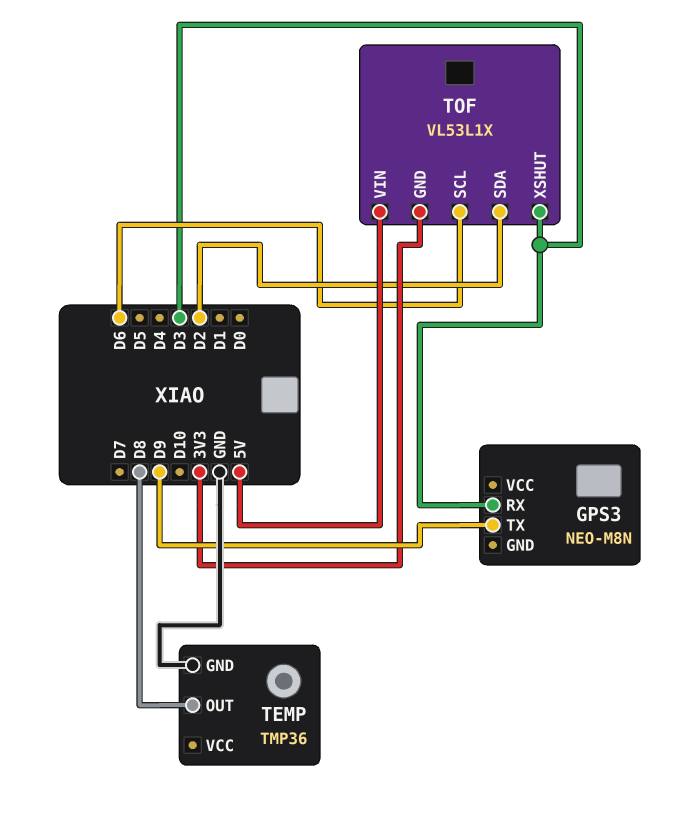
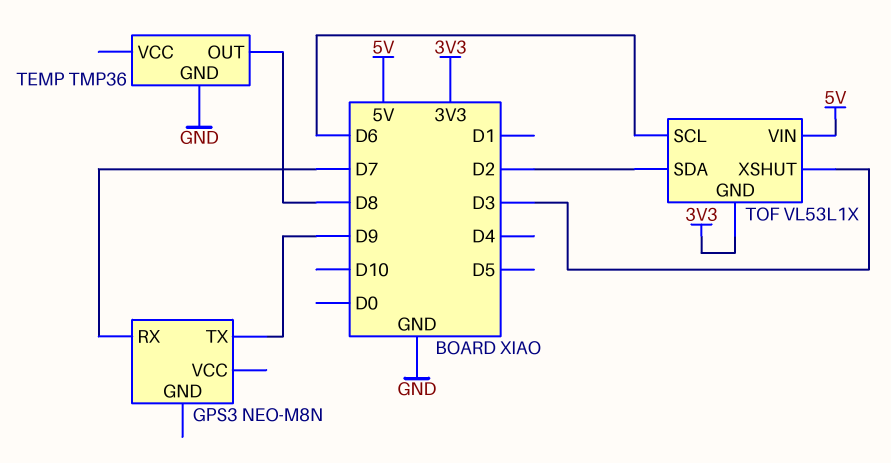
GPS3 pin RX: D3 -> D7

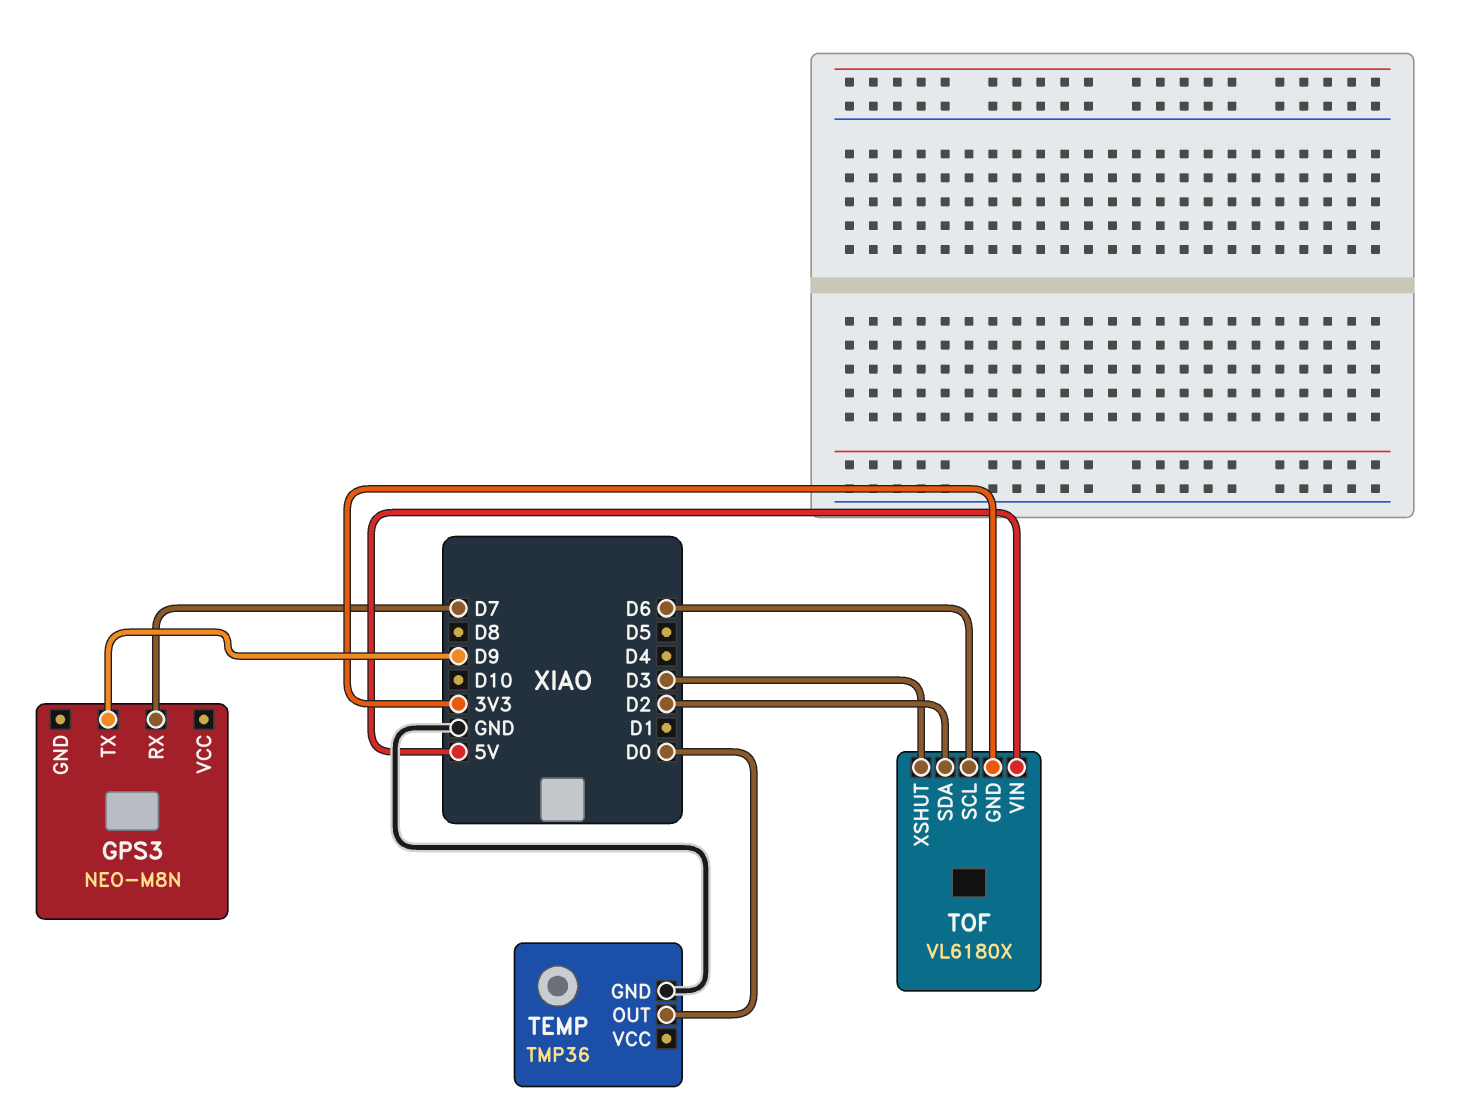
TEMP pin OUT: D8 -> D0
TOF: VL53L1X -> VL6180X

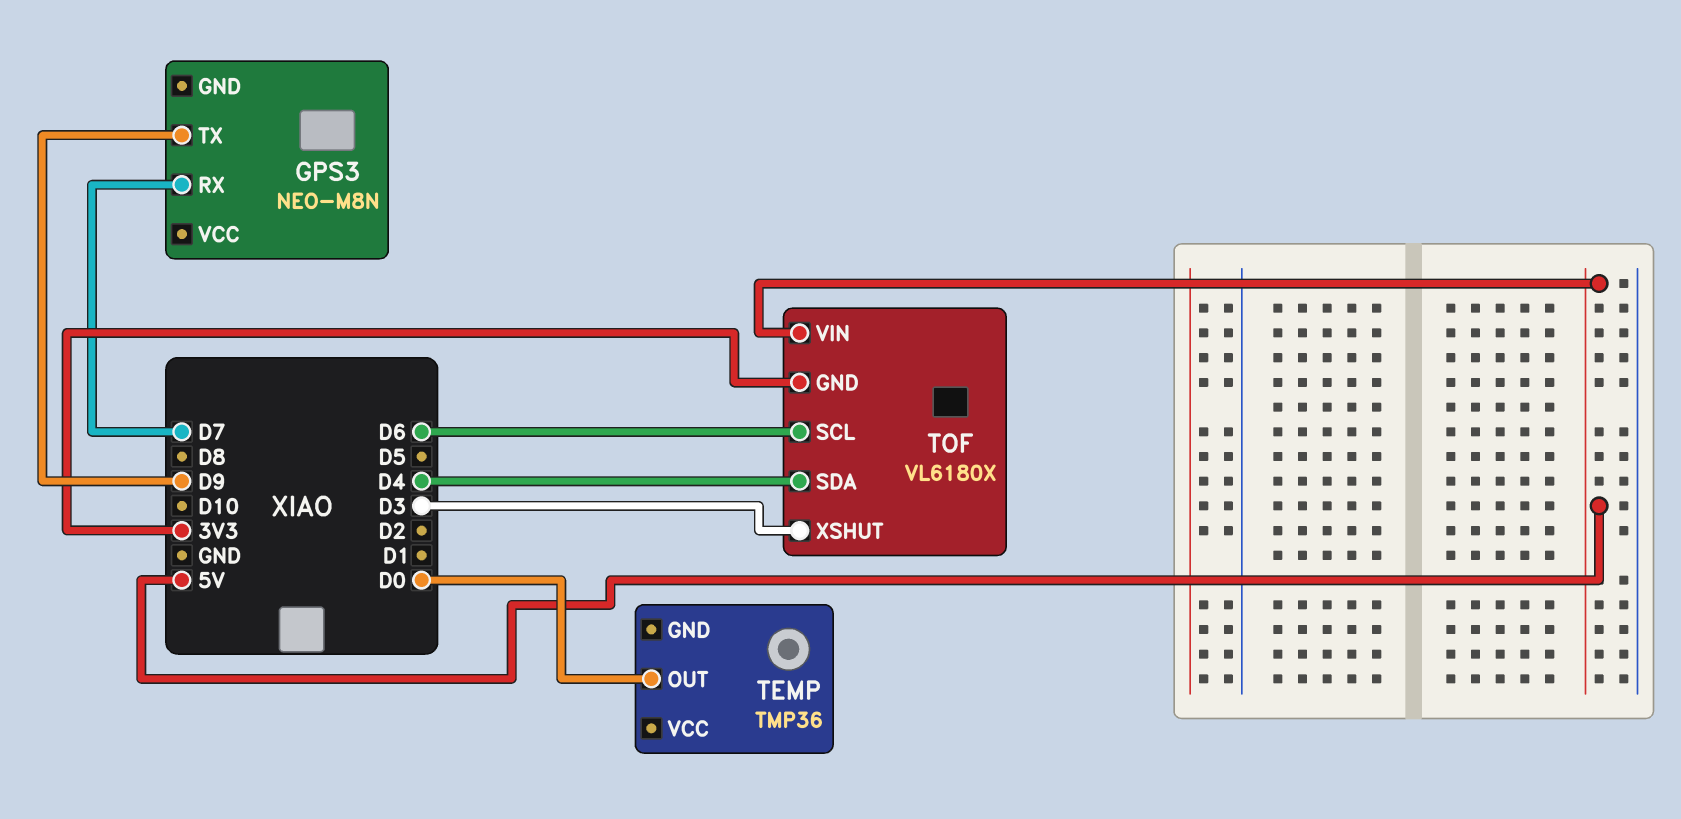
TEMP pin GND: GND -> none
TOF pin SDA: D2 -> D4

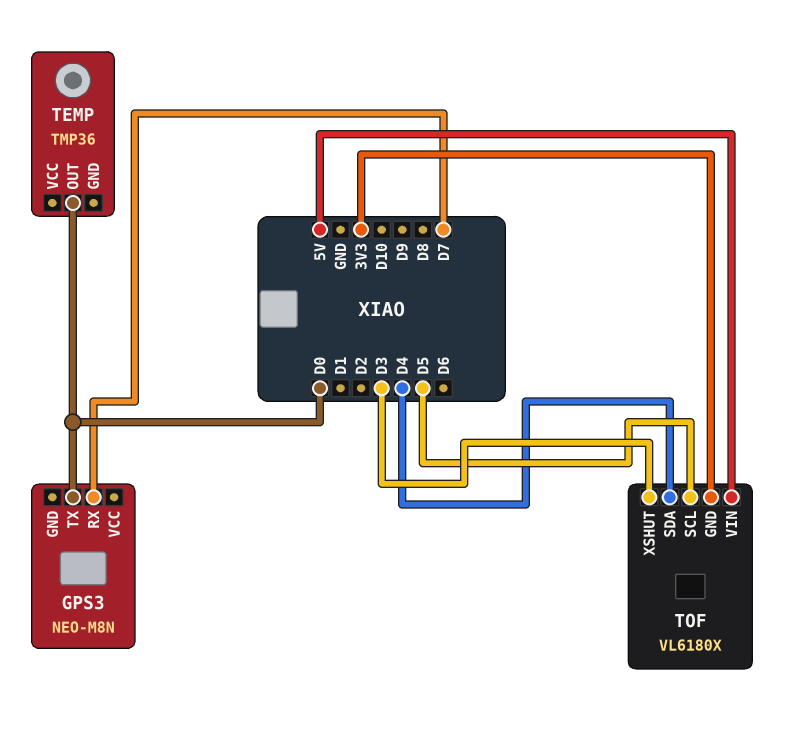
GPS3 pin TX: D9 -> D0
TOF pin SCL: D6 -> D5

